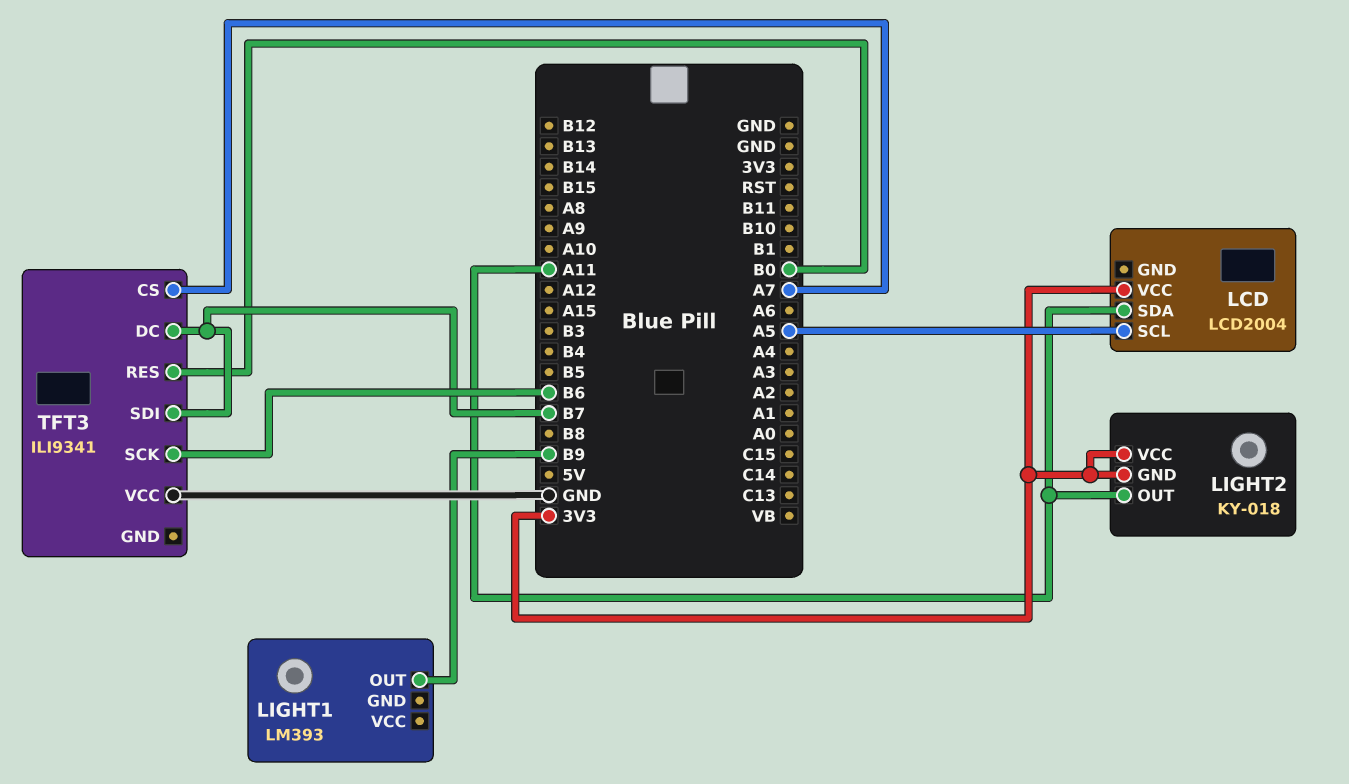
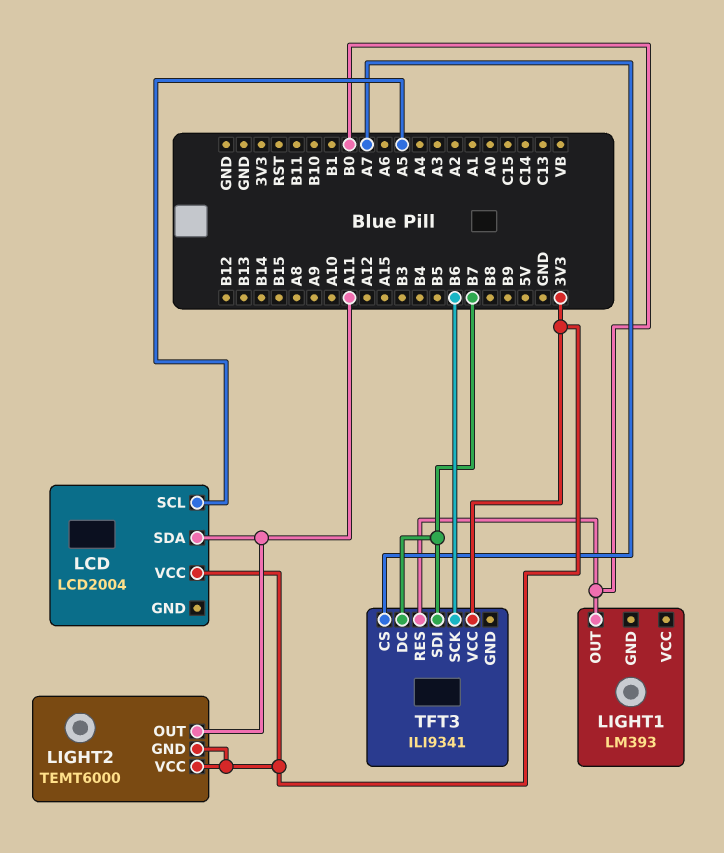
LIGHT1 pin OUT: B9 -> B0
LIGHT2: KY-018 -> TEMT6000
TFT3 pin VCC: GND -> 3V3

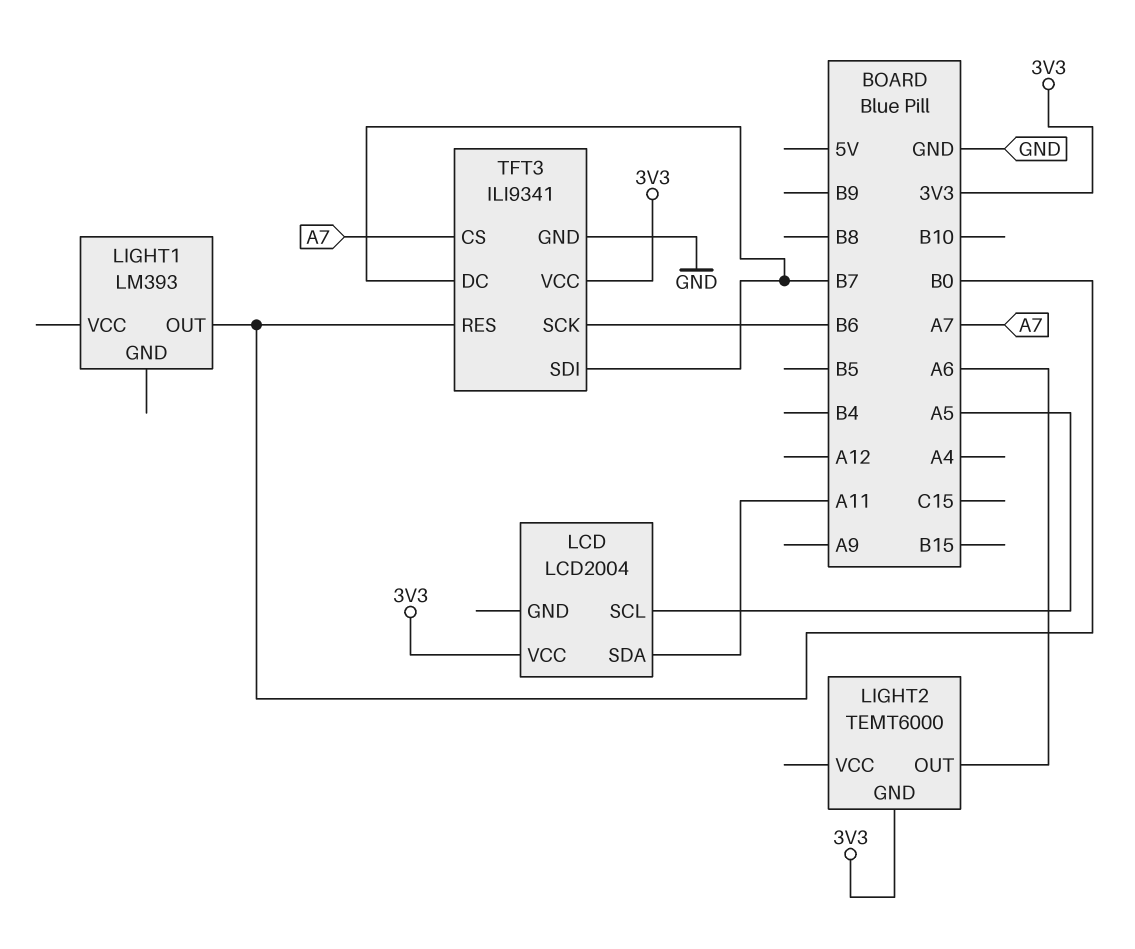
LIGHT2 pin OUT: A11 -> A6
LIGHT2 pin VCC: 3V3 -> none
TFT3 pin GND: none -> GND

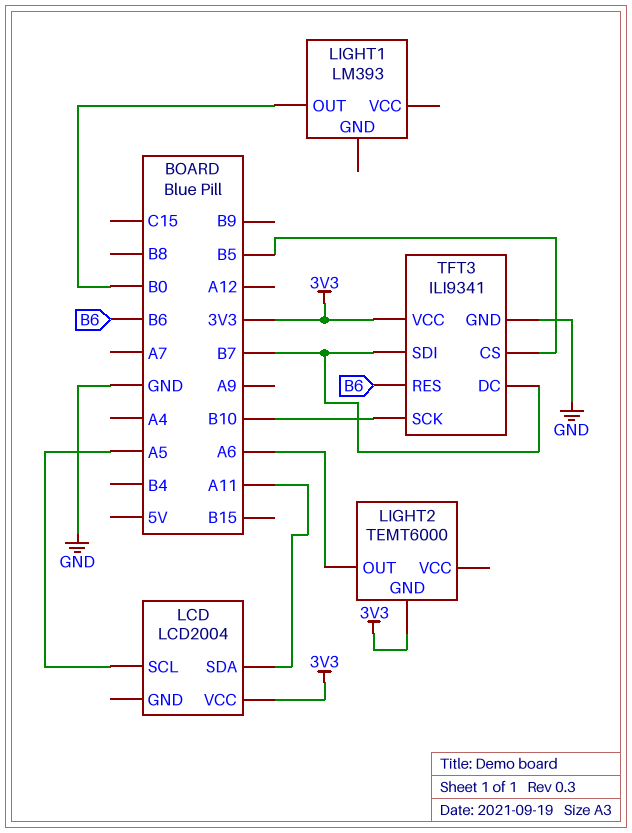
TFT3 pin CS: A7 -> B5
TFT3 pin RES: B0 -> B6
TFT3 pin SCK: B6 -> B10

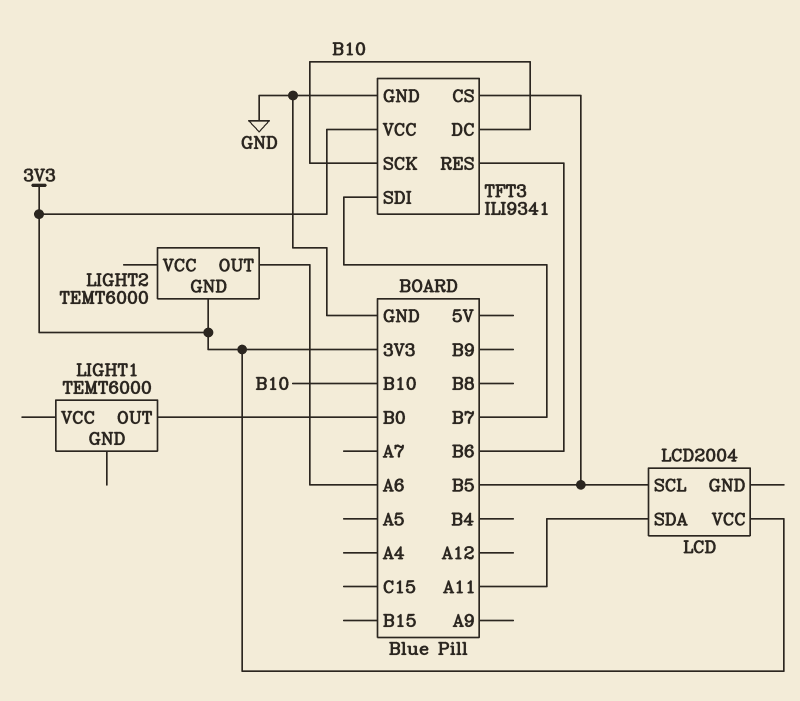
LCD pin SCL: A5 -> B5
LIGHT1: LM393 -> TEMT6000
TFT3 pin DC: B7 -> B10

